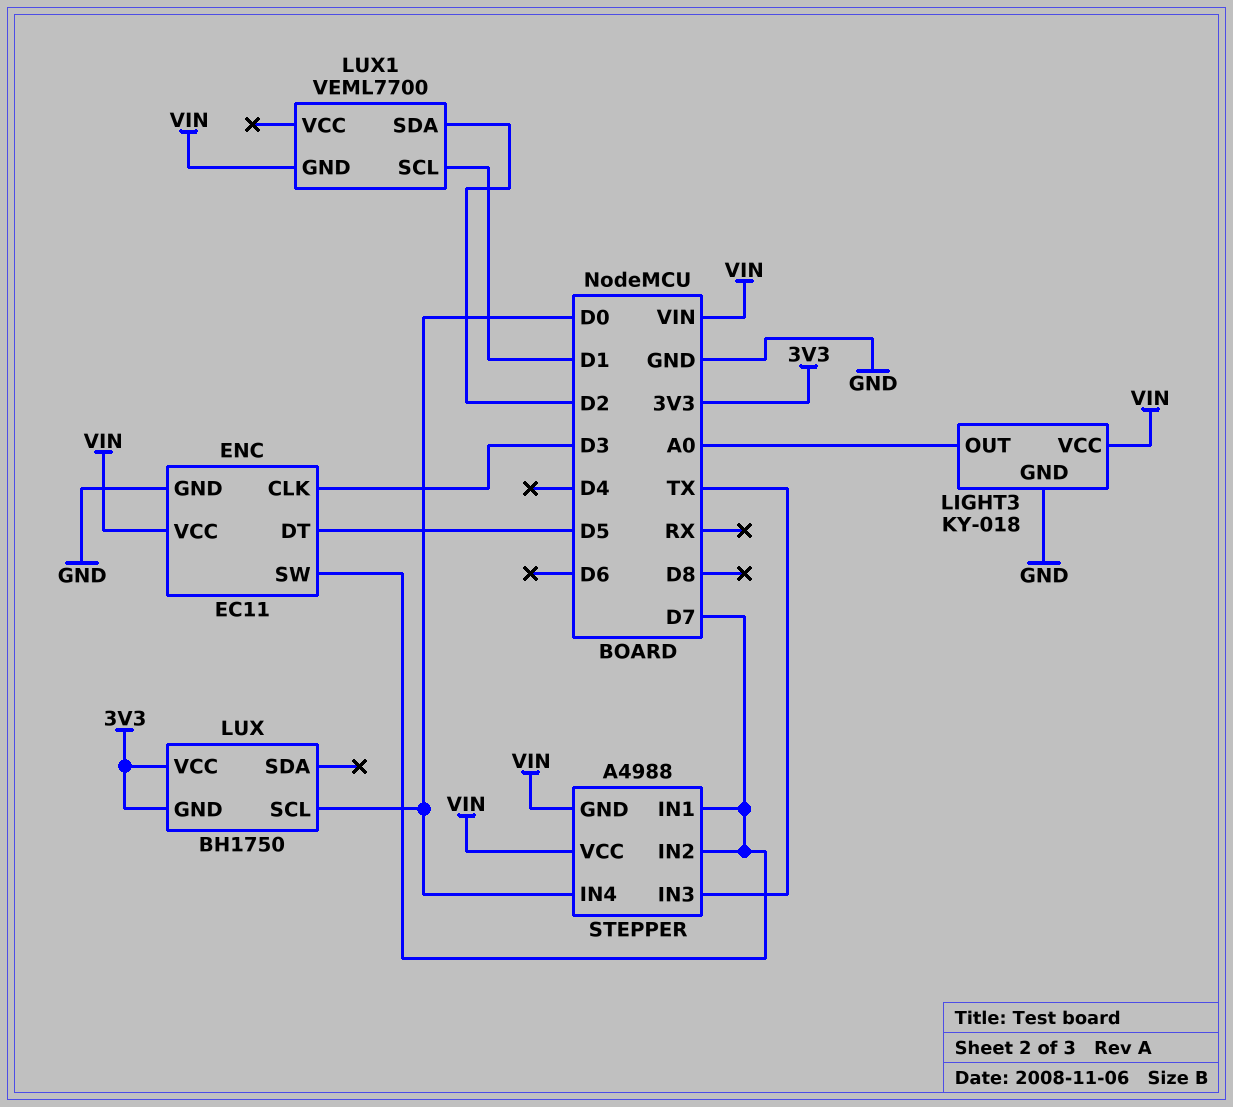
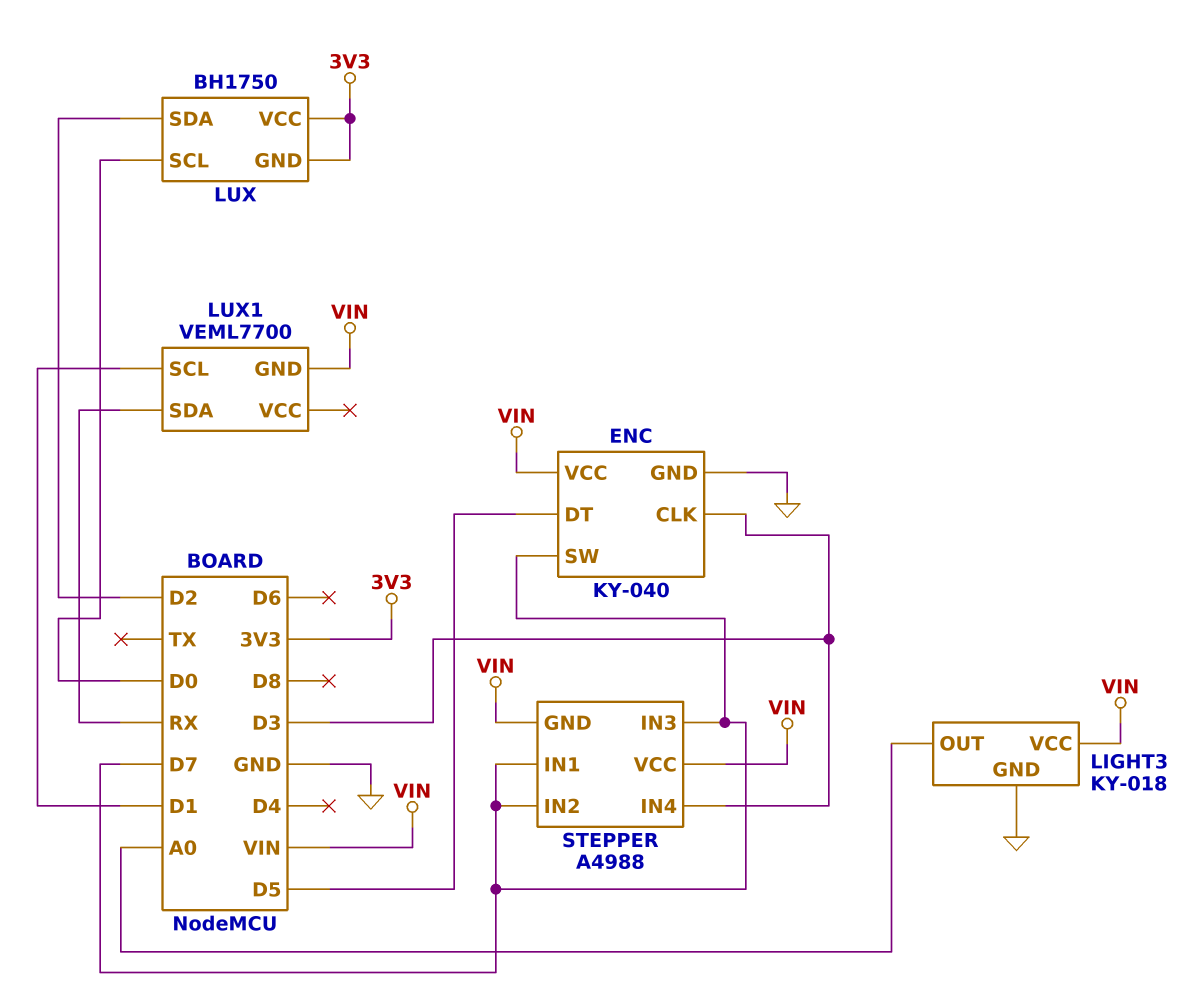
ENC: EC11 -> KY-040
LUX pin SDA: none -> D2
LUX1 pin SDA: D2 -> RX
STEPPER pin IN3: TX -> D7
STEPPER pin IN4: D0 -> D3

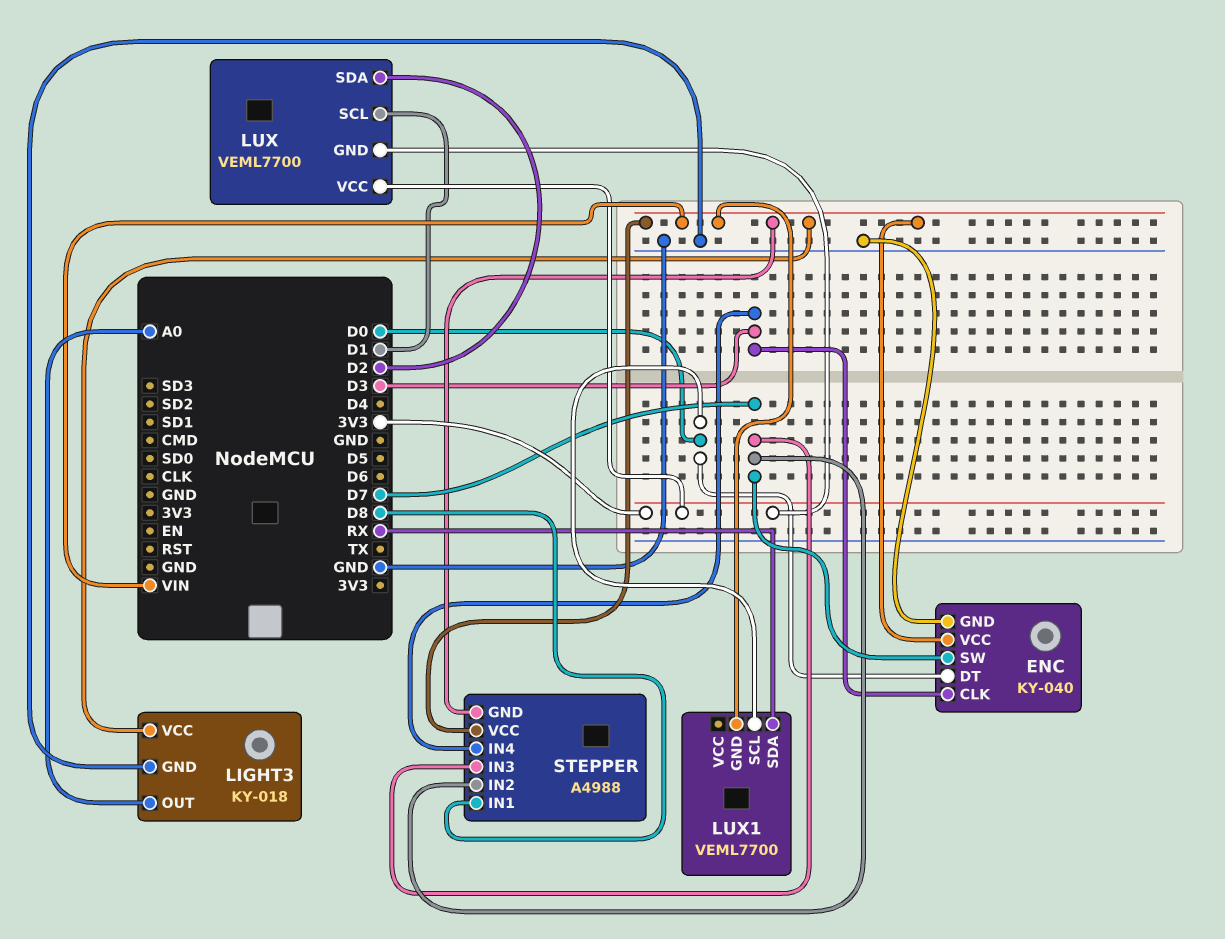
ENC pin DT: D5 -> D0
LUX: BH1750 -> VEML7700
LUX pin SCL: D0 -> D1
LUX1 pin SCL: D1 -> D0
STEPPER pin IN1: D7 -> D8

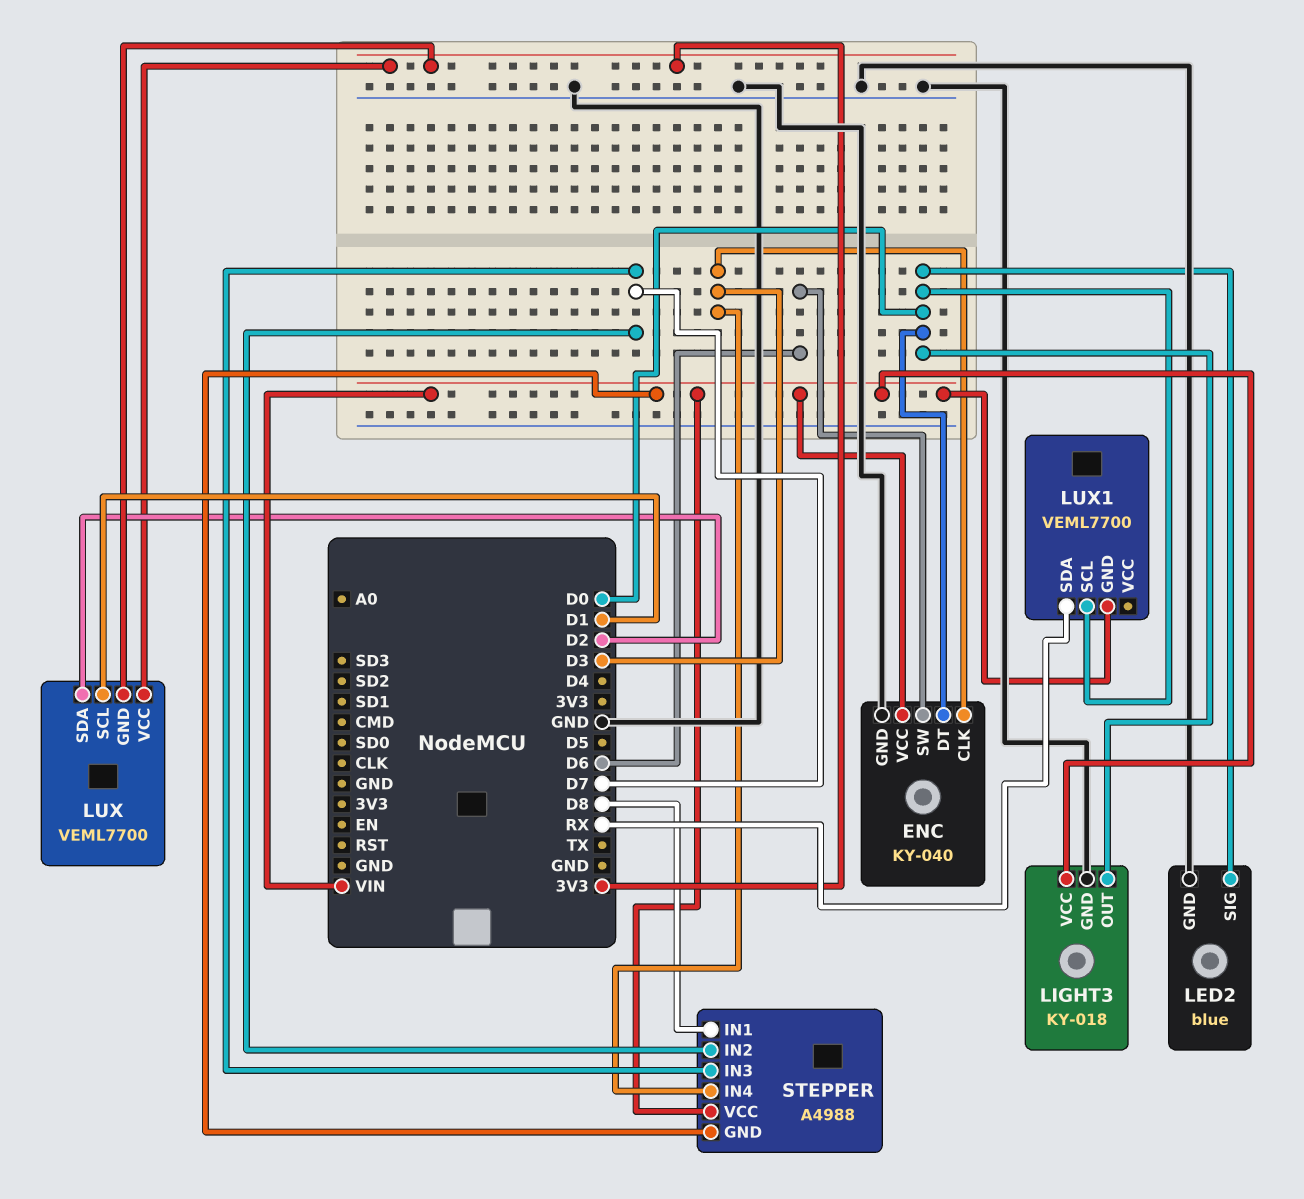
ENC pin SW: D7 -> D6
LED2: none -> blue
LED2 pin GND: none -> GND
LED2 pin SIG: none -> D0
LIGHT3 pin OUT: A0 -> D0

